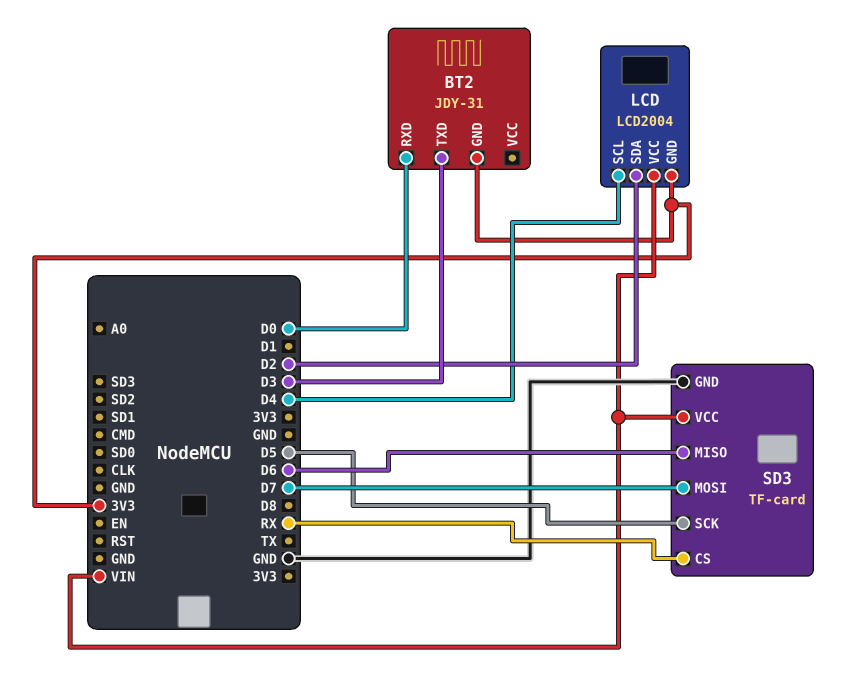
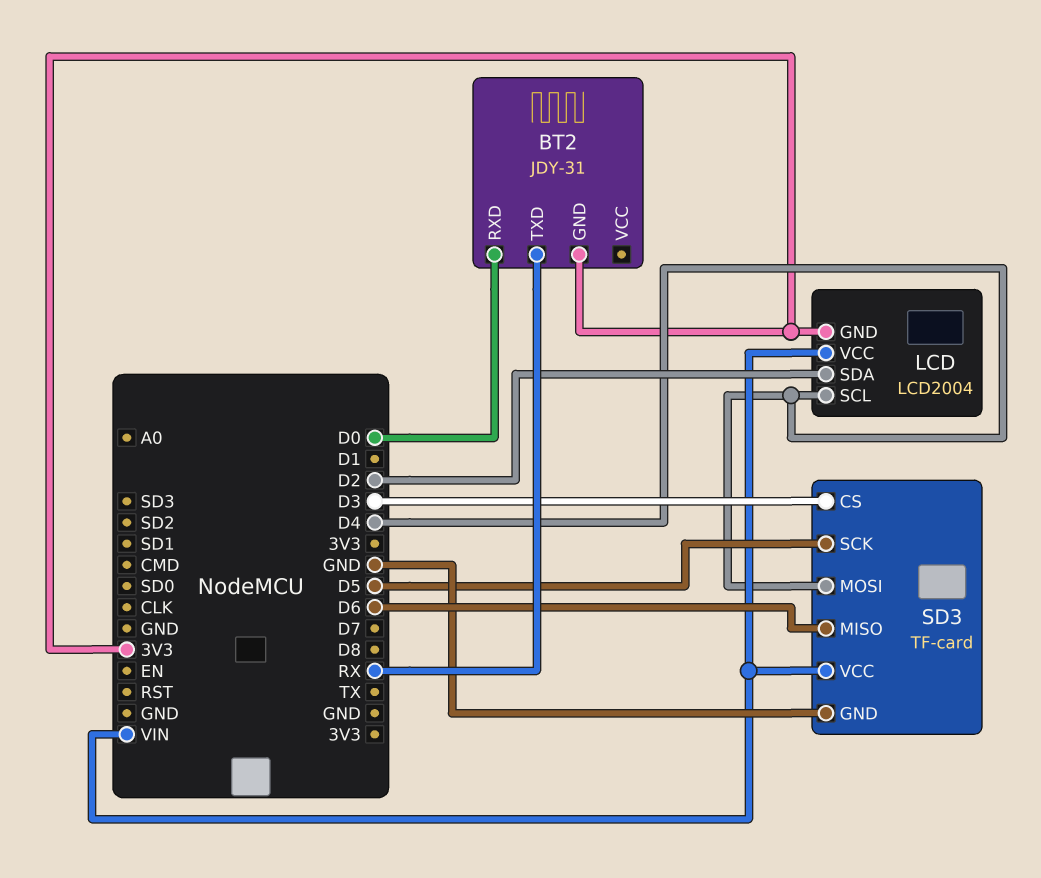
BT2 pin TXD: D3 -> RX
SD3 pin CS: RX -> D3
SD3 pin MOSI: D7 -> D4

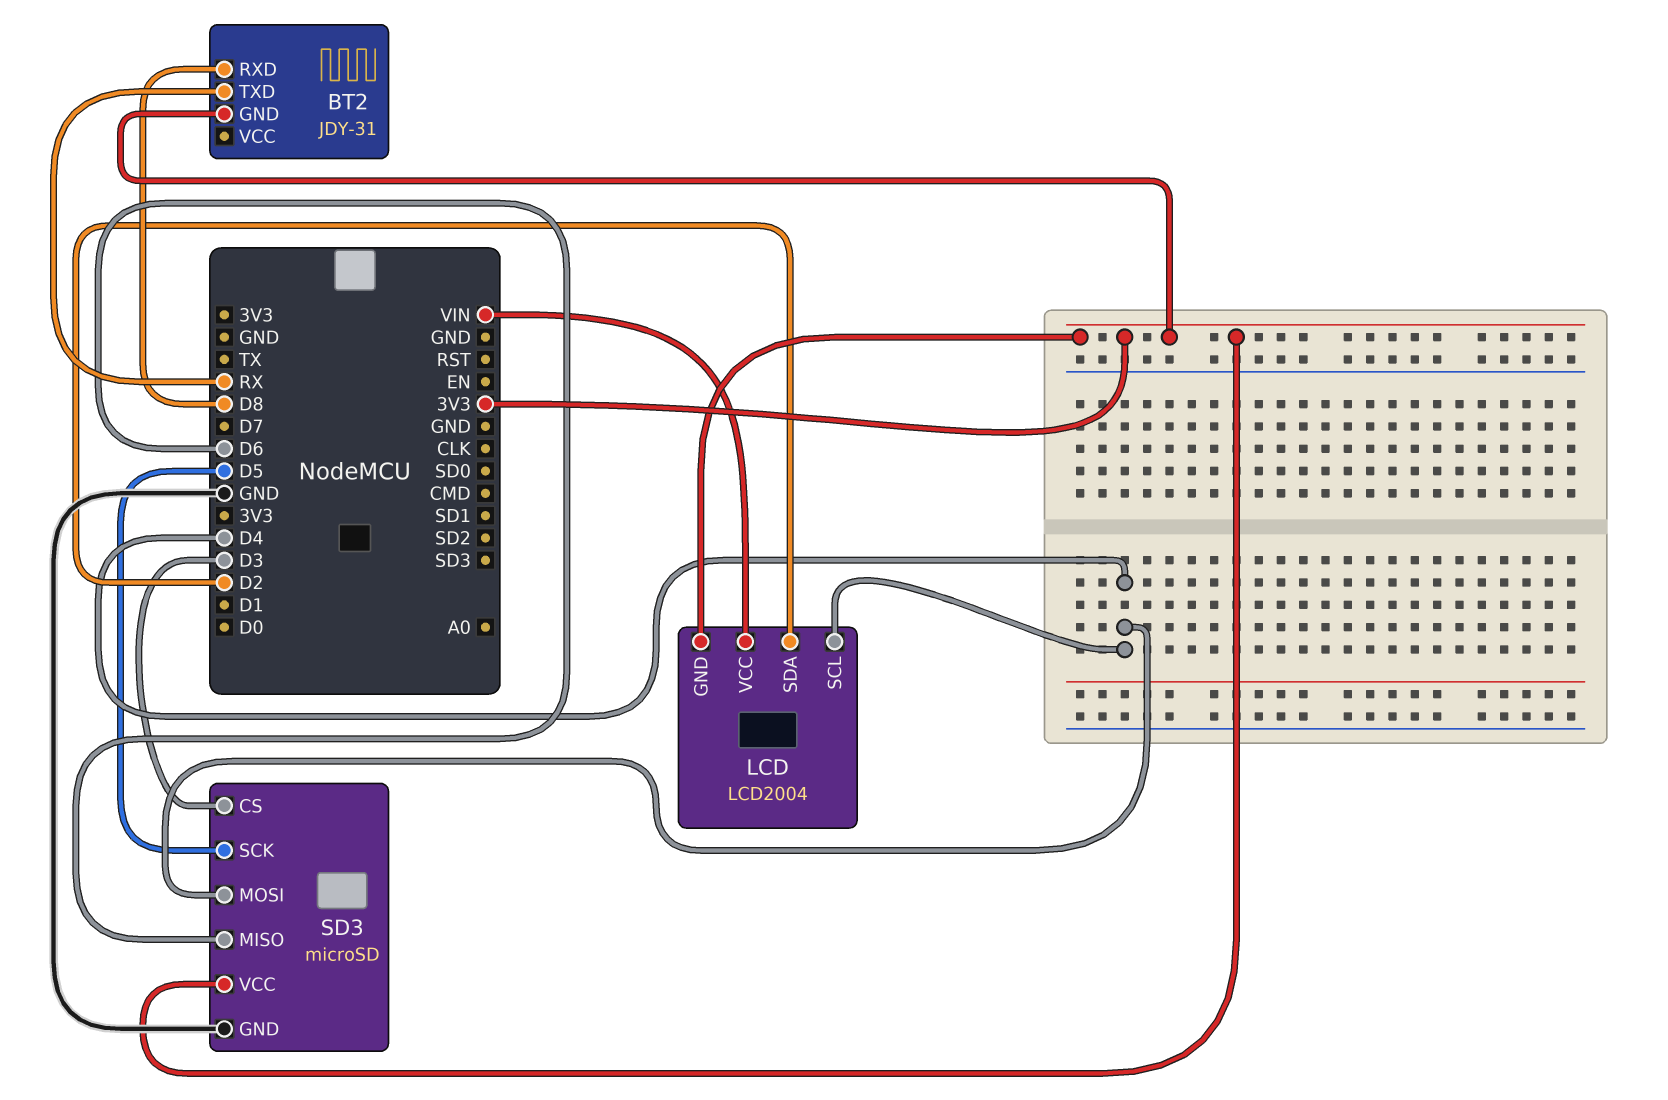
BT2 pin RXD: D0 -> D8
SD3: TF-card -> microSD
SD3 pin VCC: VIN -> 3V3

